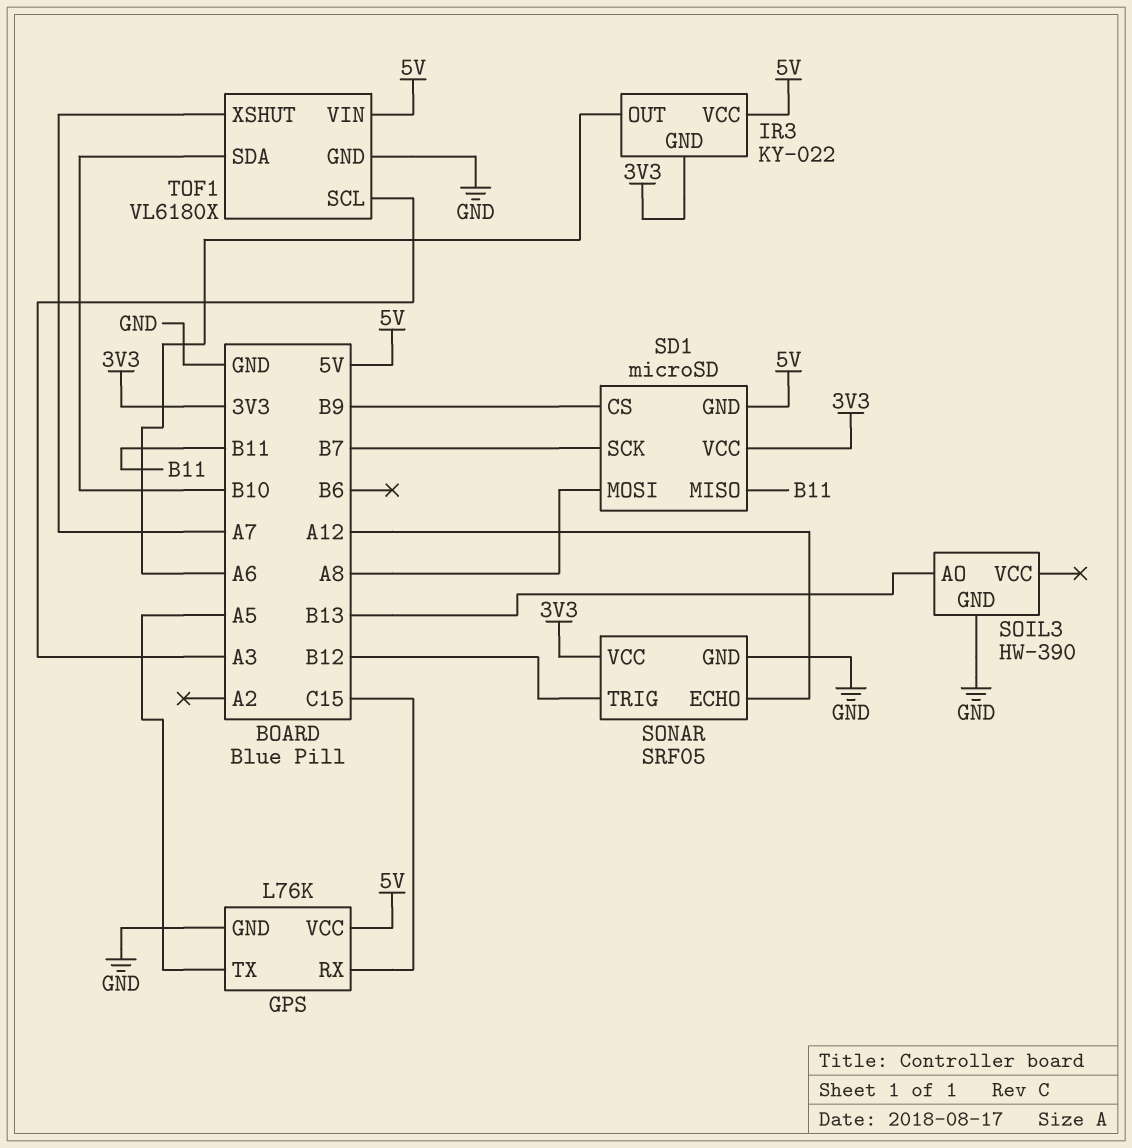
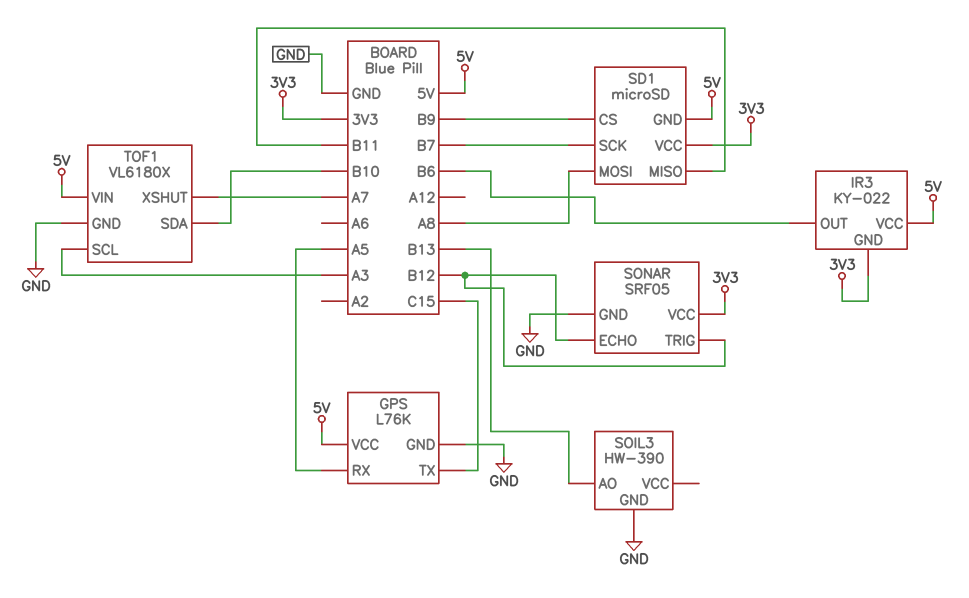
GPS pin RX: C15 -> A5
GPS pin TX: A5 -> C15
IR3 pin OUT: A6 -> B6
SONAR pin ECHO: A12 -> B12

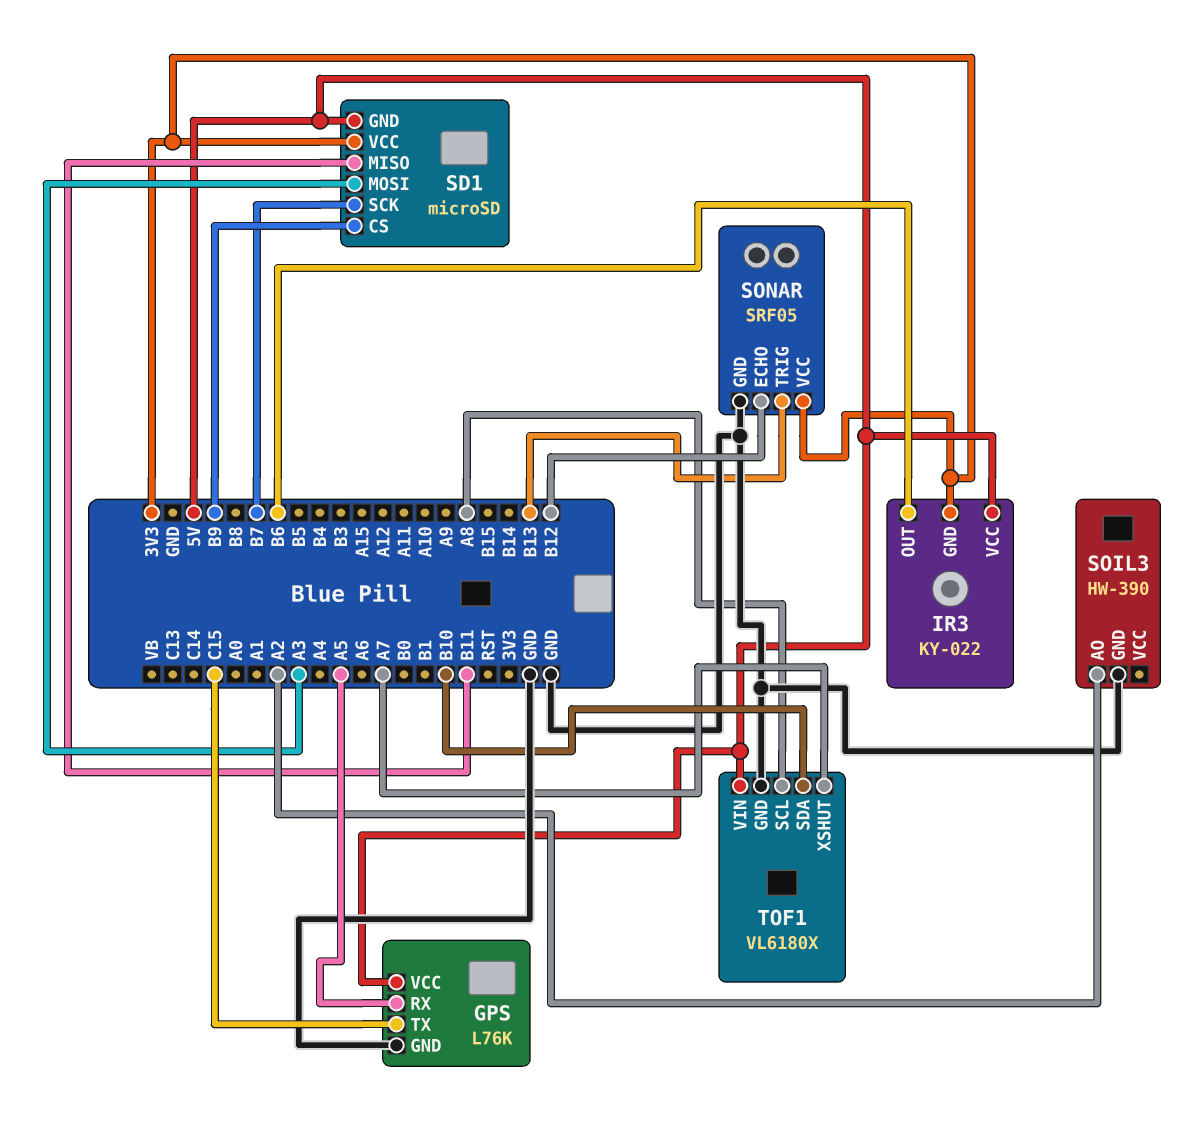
SD1 pin MOSI: A8 -> A3
SOIL3 pin AO: B13 -> A2
SONAR pin TRIG: B12 -> B13
TOF1 pin SCL: A3 -> A8

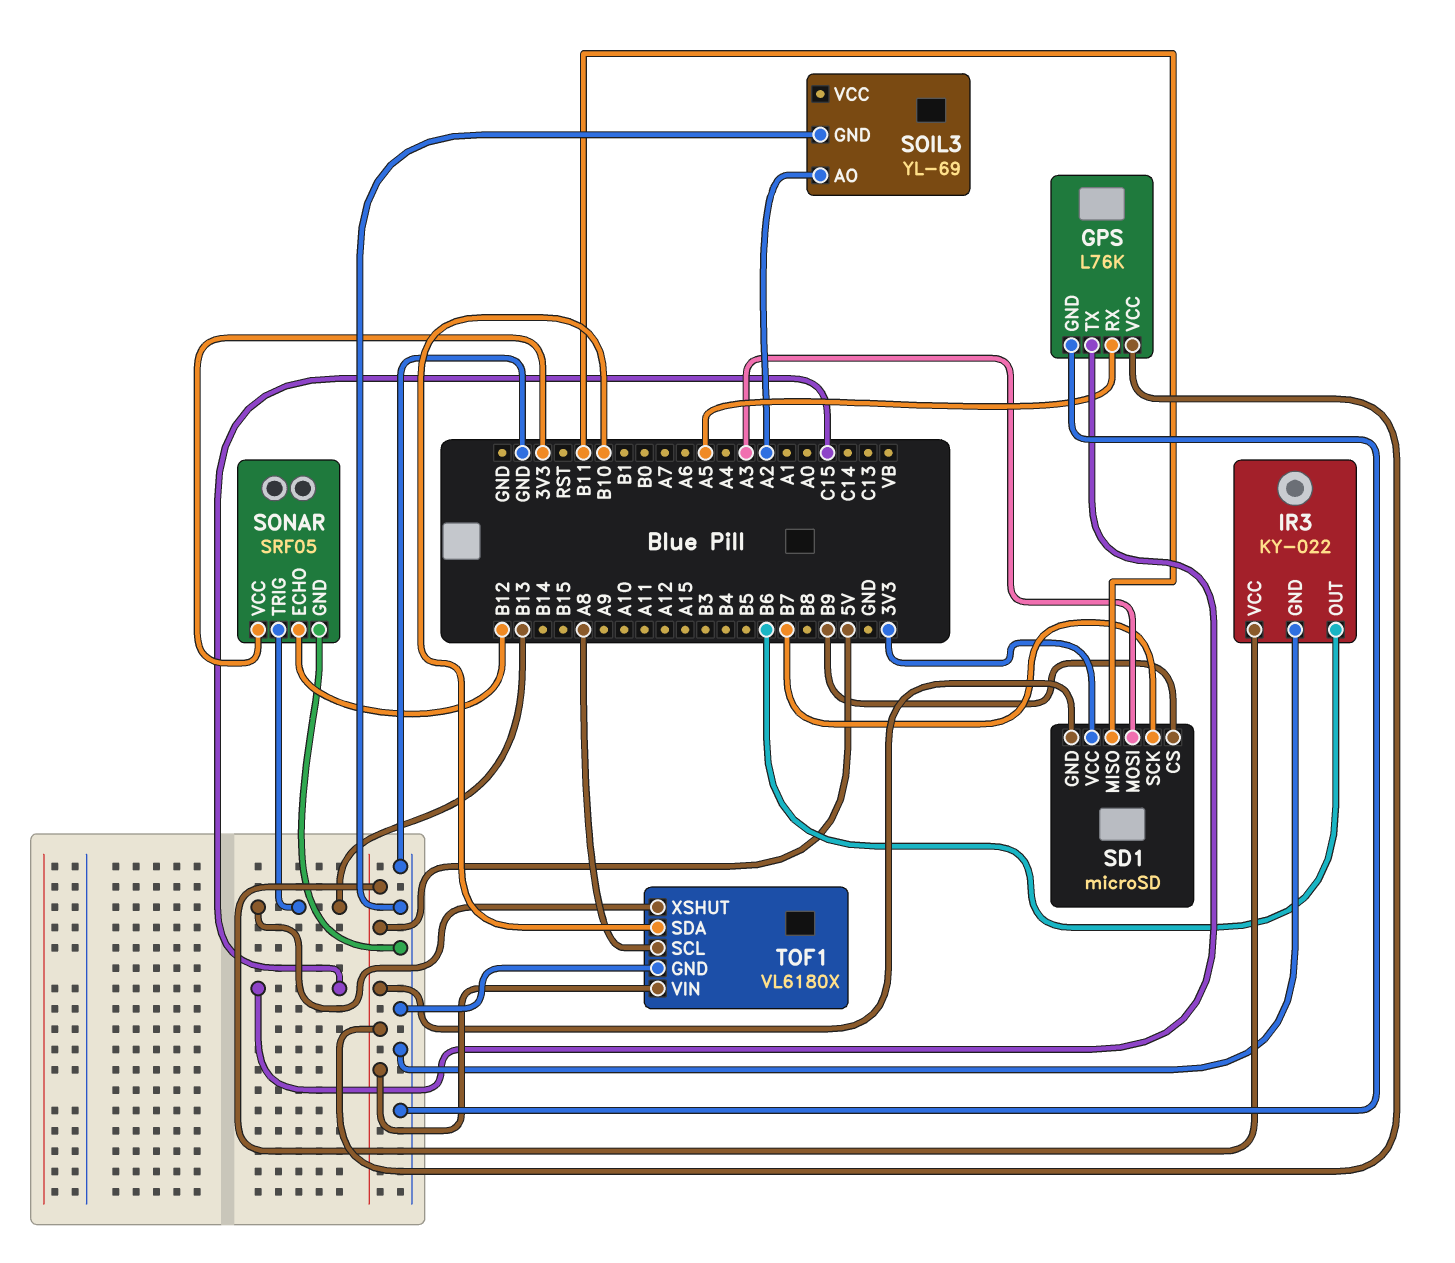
IR3 pin GND: 3V3 -> GND
SOIL3: HW-390 -> YL-69
TOF1 pin XSHUT: A7 -> B13

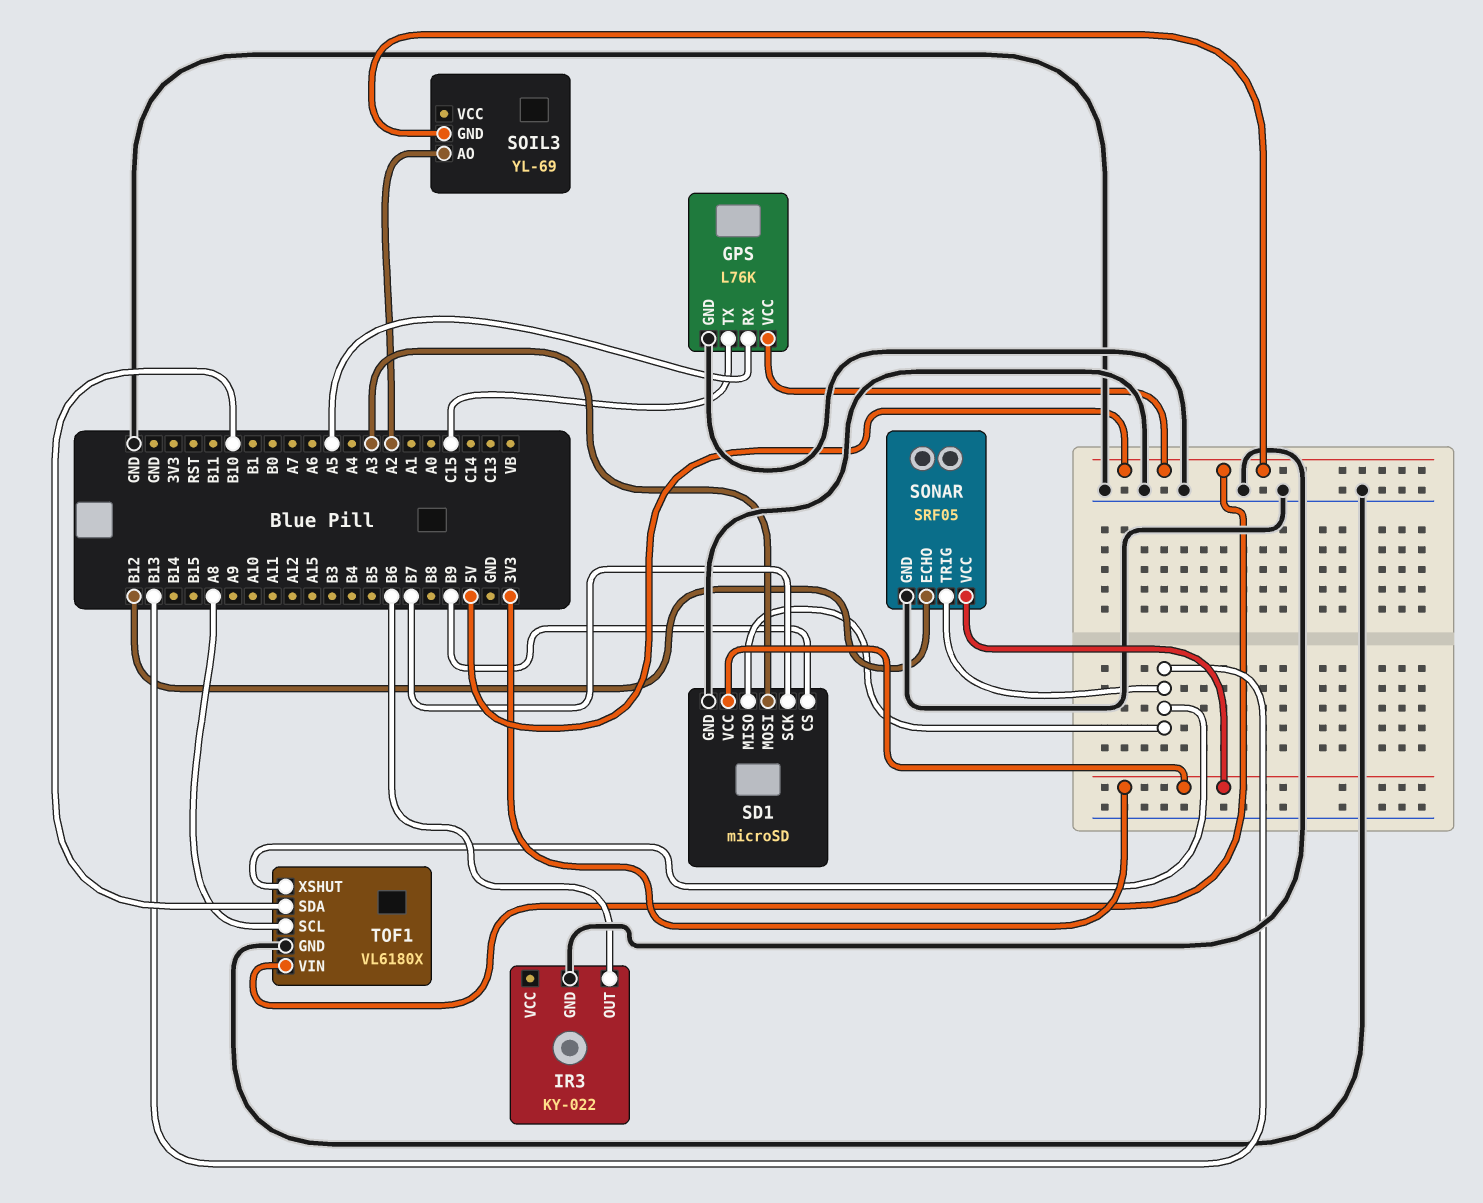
IR3 pin VCC: 5V -> none
SD1 pin GND: 5V -> GND
SD1 pin MISO: B11 -> B13
SOIL3 pin GND: GND -> 5V

